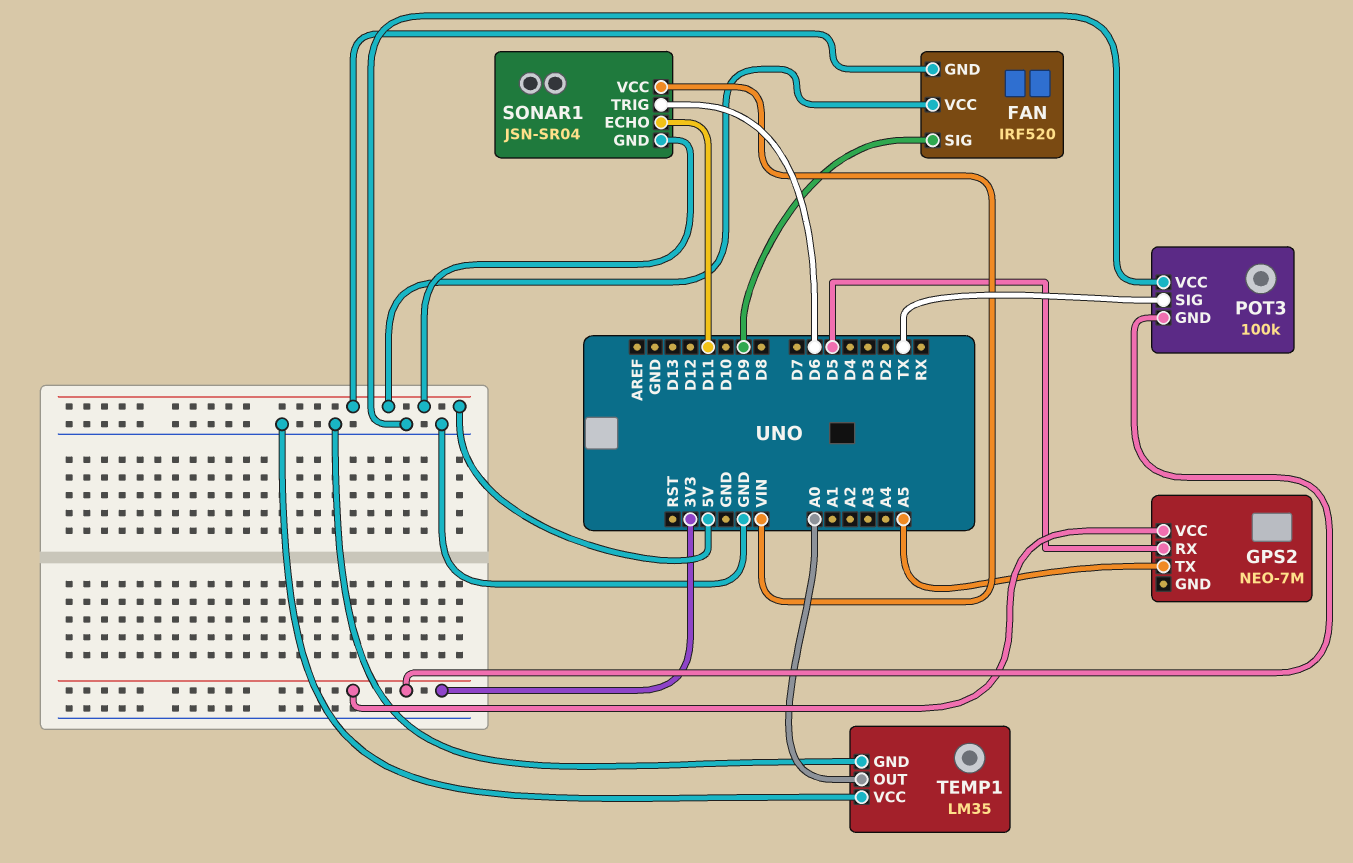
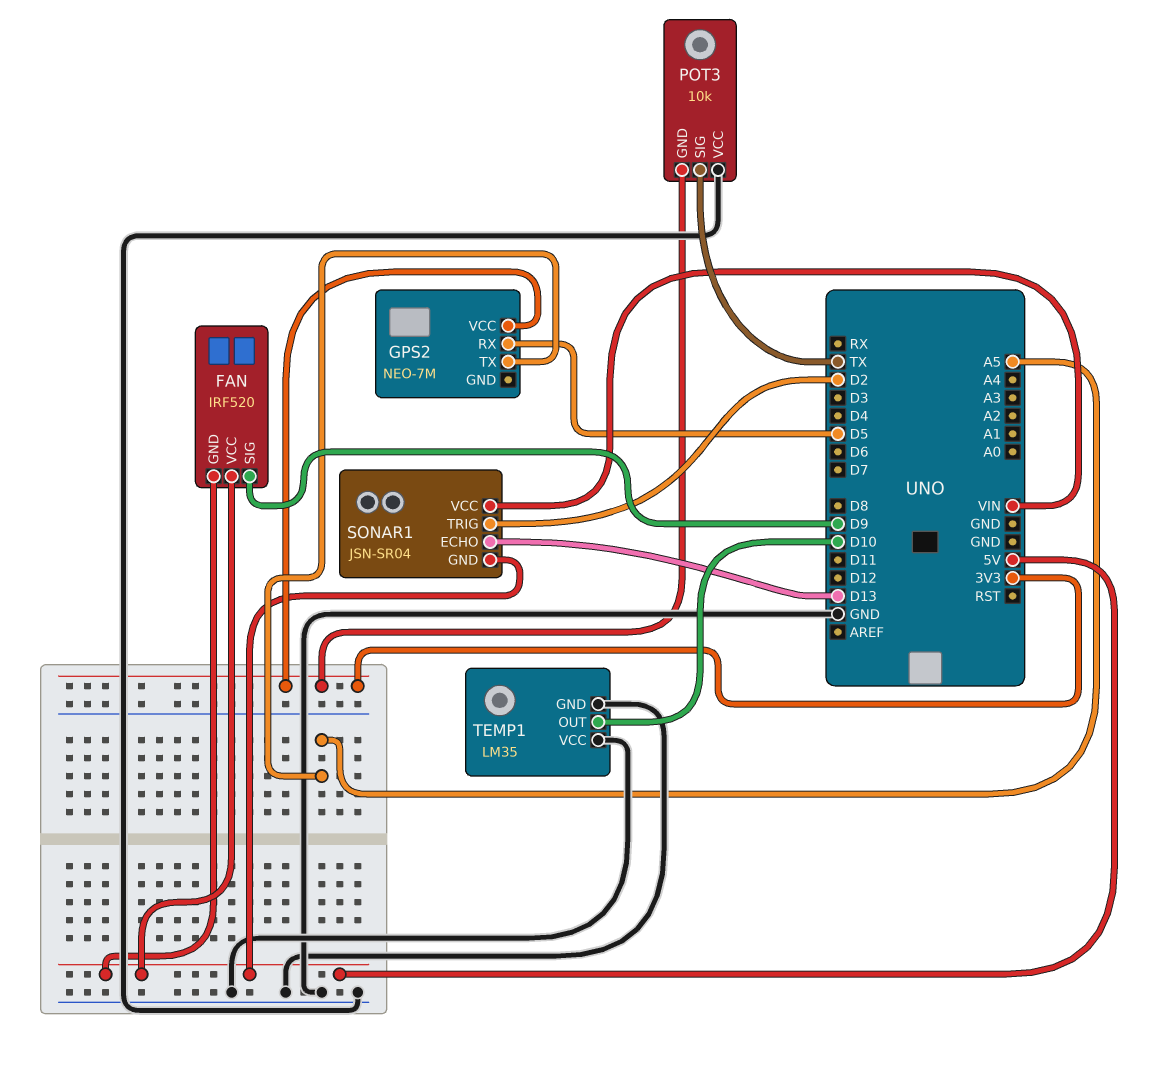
POT3: 100k -> 10k
SONAR1 pin ECHO: D11 -> D13
SONAR1 pin TRIG: D6 -> D2
TEMP1 pin OUT: A0 -> D10

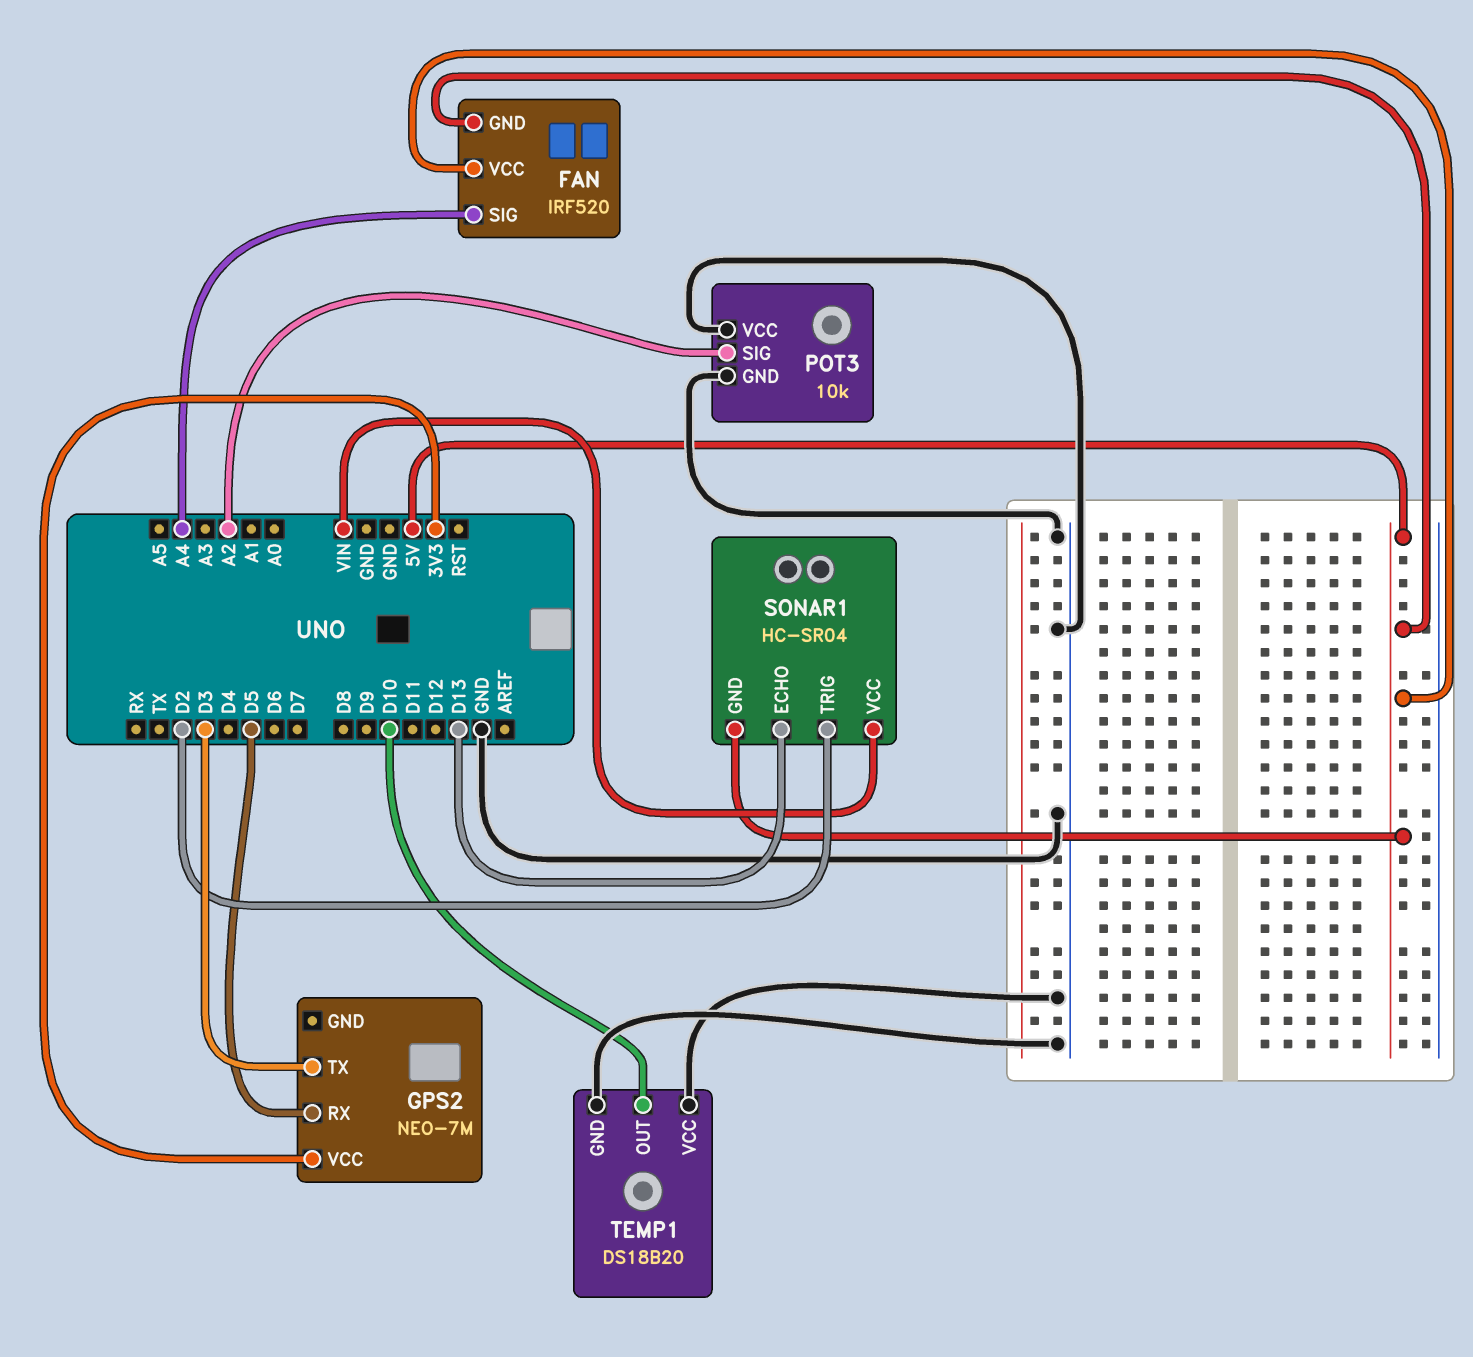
FAN pin SIG: D9 -> A4
GPS2 pin TX: A5 -> D3
POT3 pin GND: 3V3 -> GND
POT3 pin SIG: TX -> A2
SONAR1: JSN-SR04 -> HC-SR04
TEMP1: LM35 -> DS18B20

